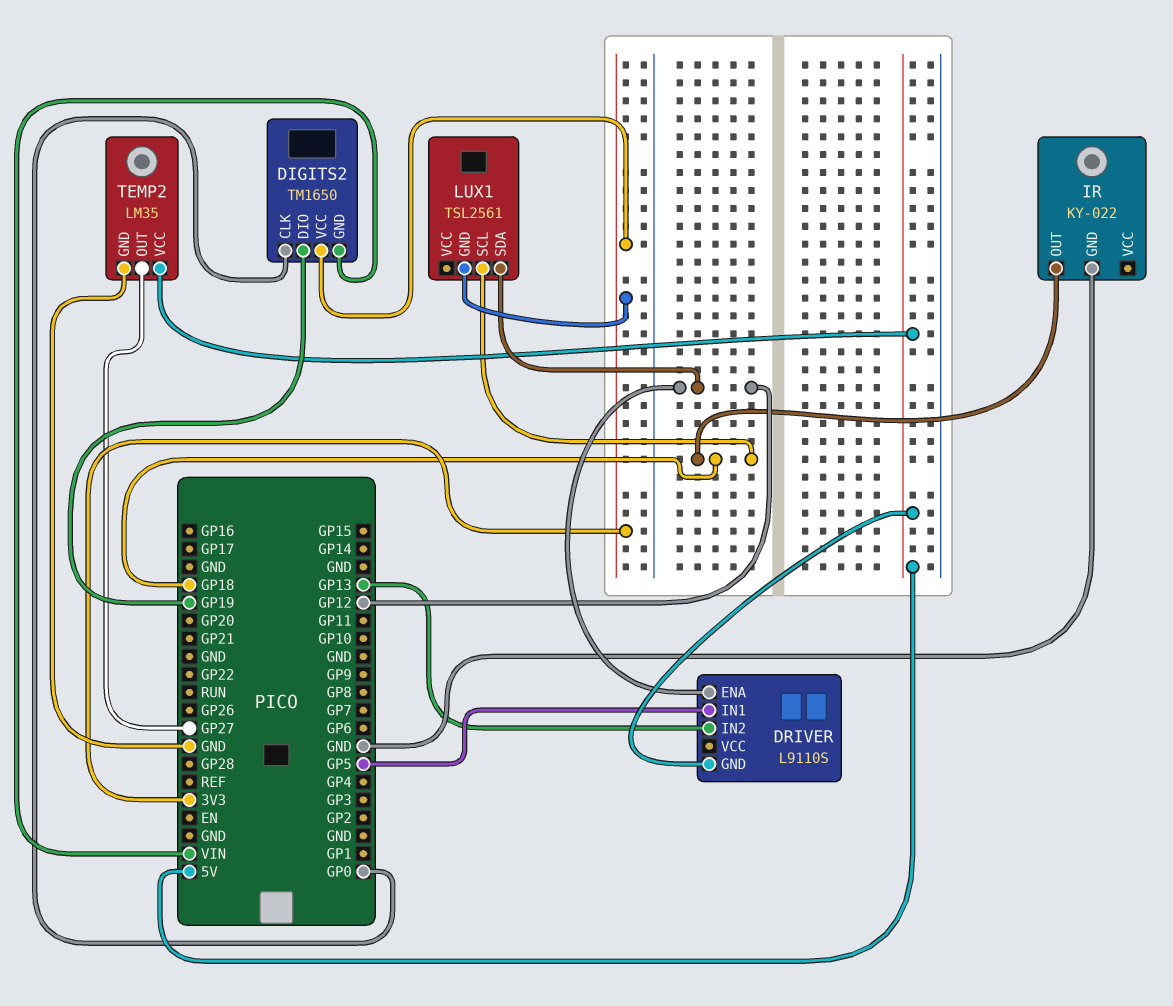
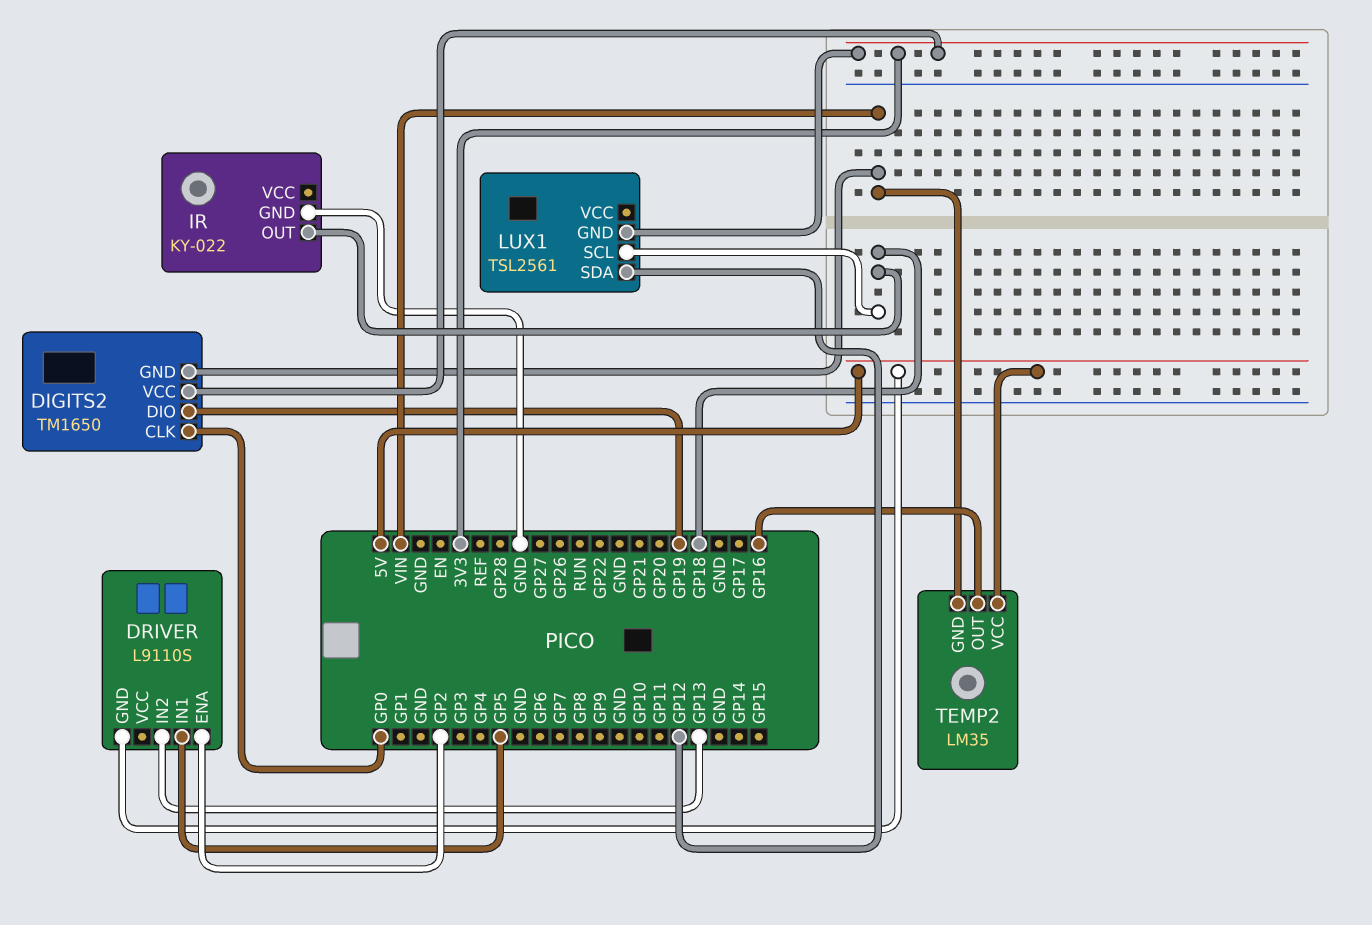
DRIVER pin ENA: GP12 -> GP2
TEMP2 pin GND: GND -> VIN
TEMP2 pin OUT: GP27 -> GP16

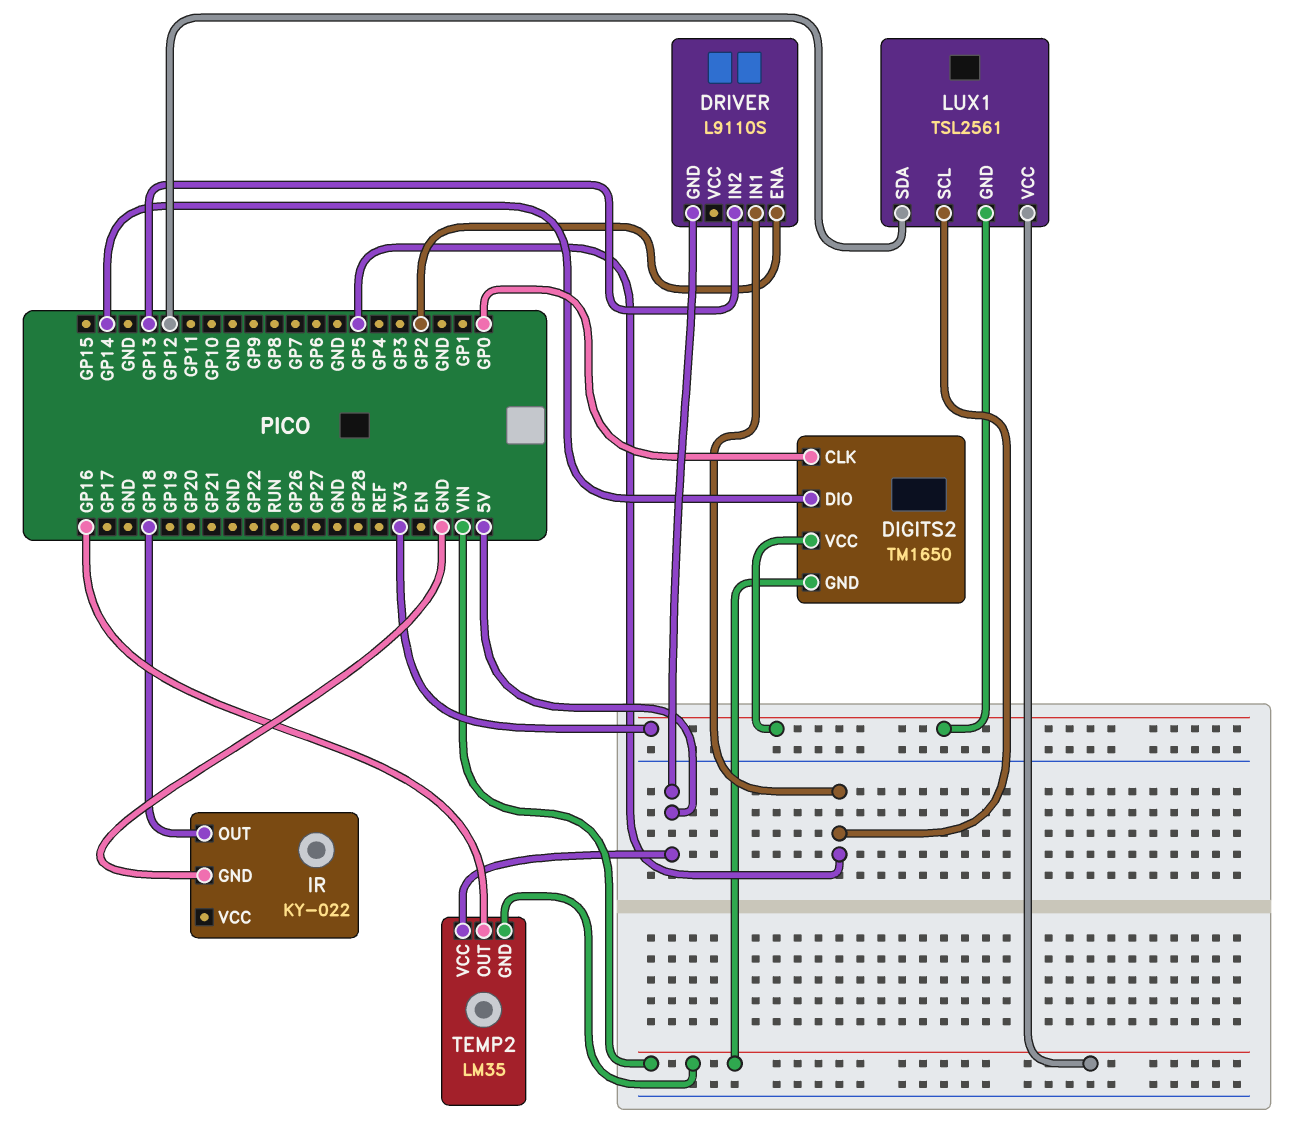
DIGITS2 pin DIO: GP19 -> GP14
LUX1 pin SCL: GP18 -> GP5
LUX1 pin VCC: none -> VIN

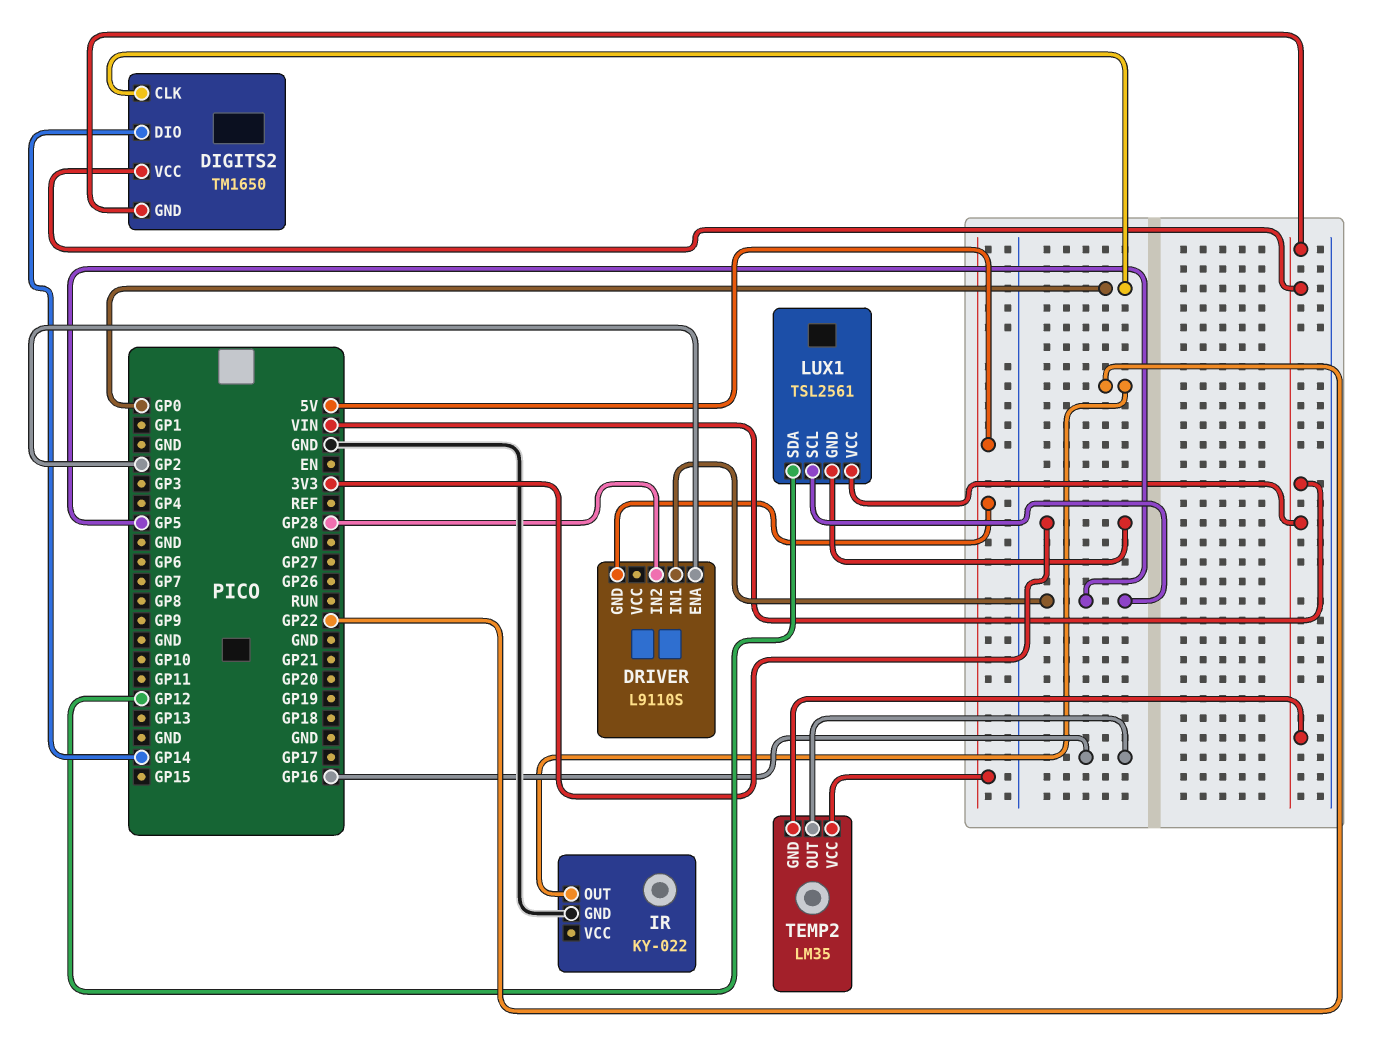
DIGITS2 pin VCC: 3V3 -> VIN
DRIVER pin IN2: GP13 -> GP28
IR pin OUT: GP18 -> GP22

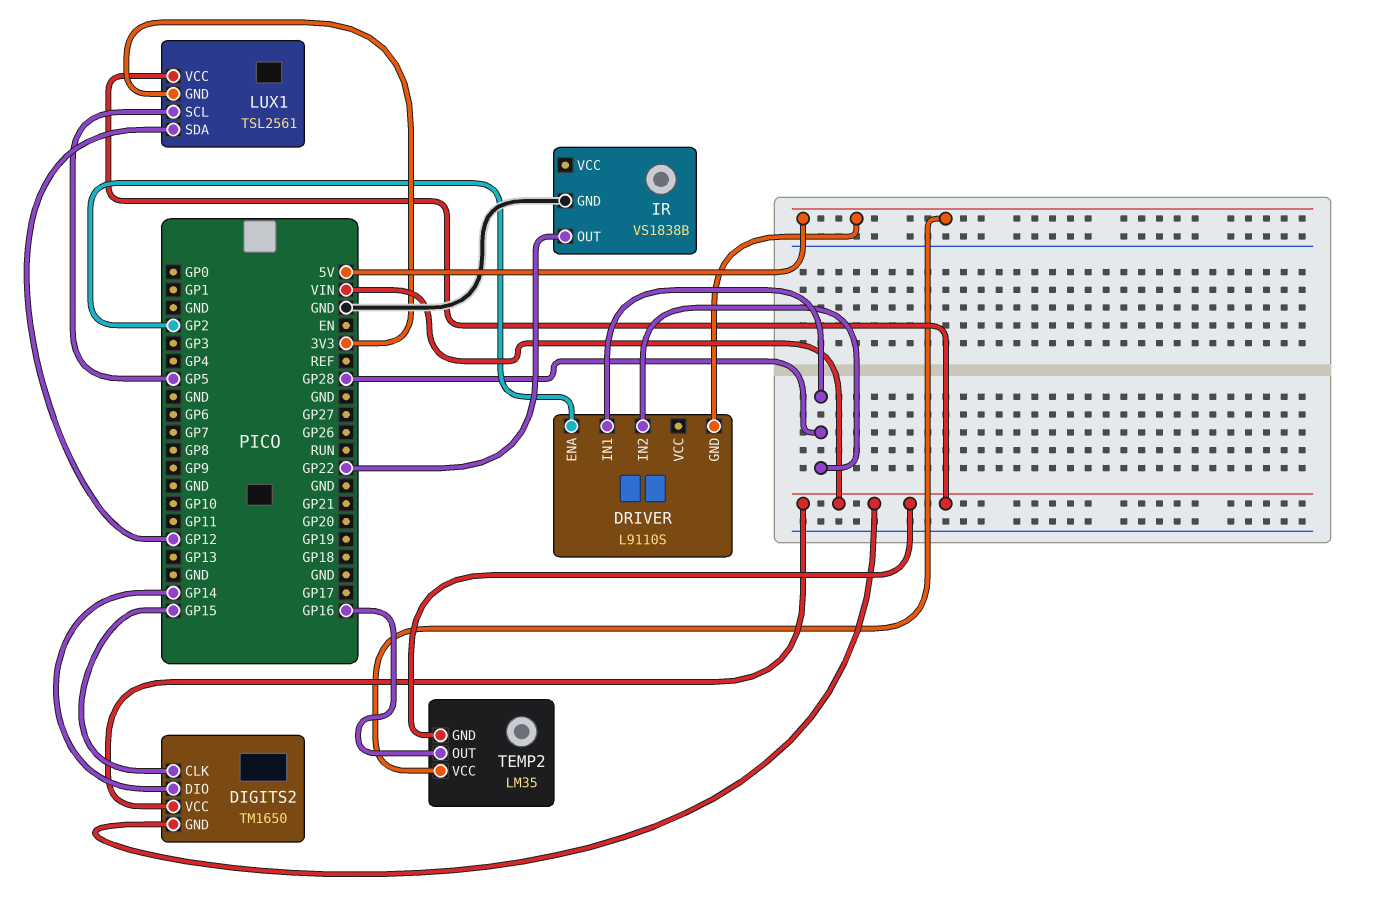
DIGITS2 pin CLK: GP0 -> GP15
DRIVER pin IN1: GP5 -> GP28
IR: KY-022 -> VS1838B

